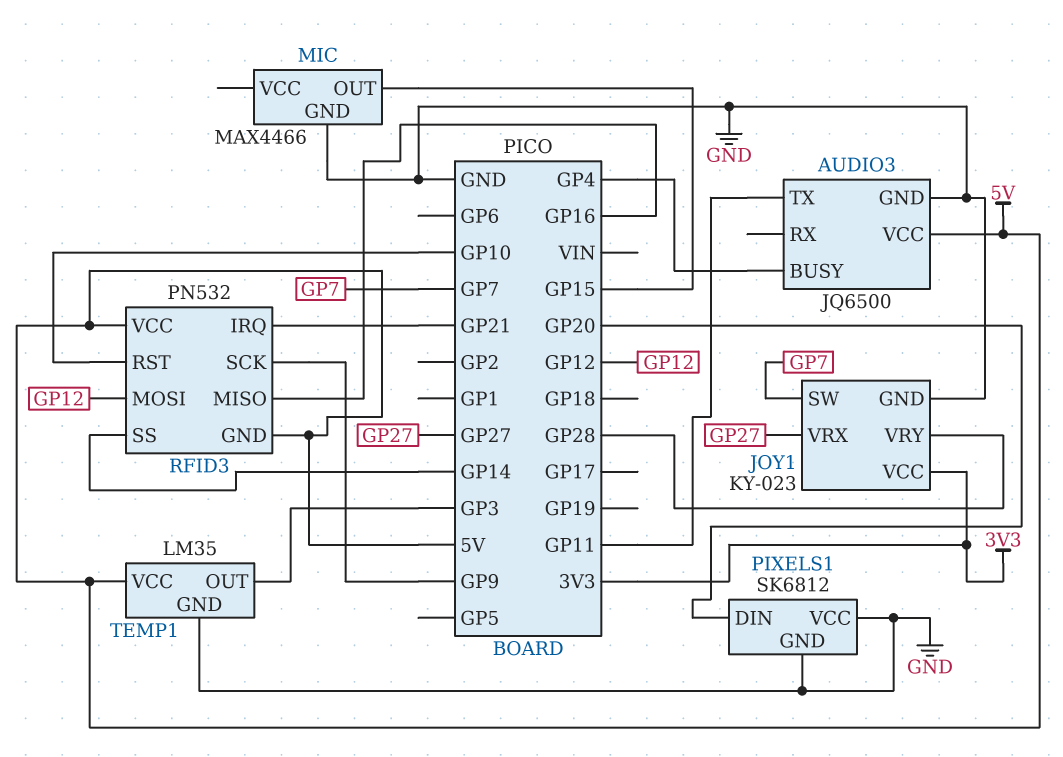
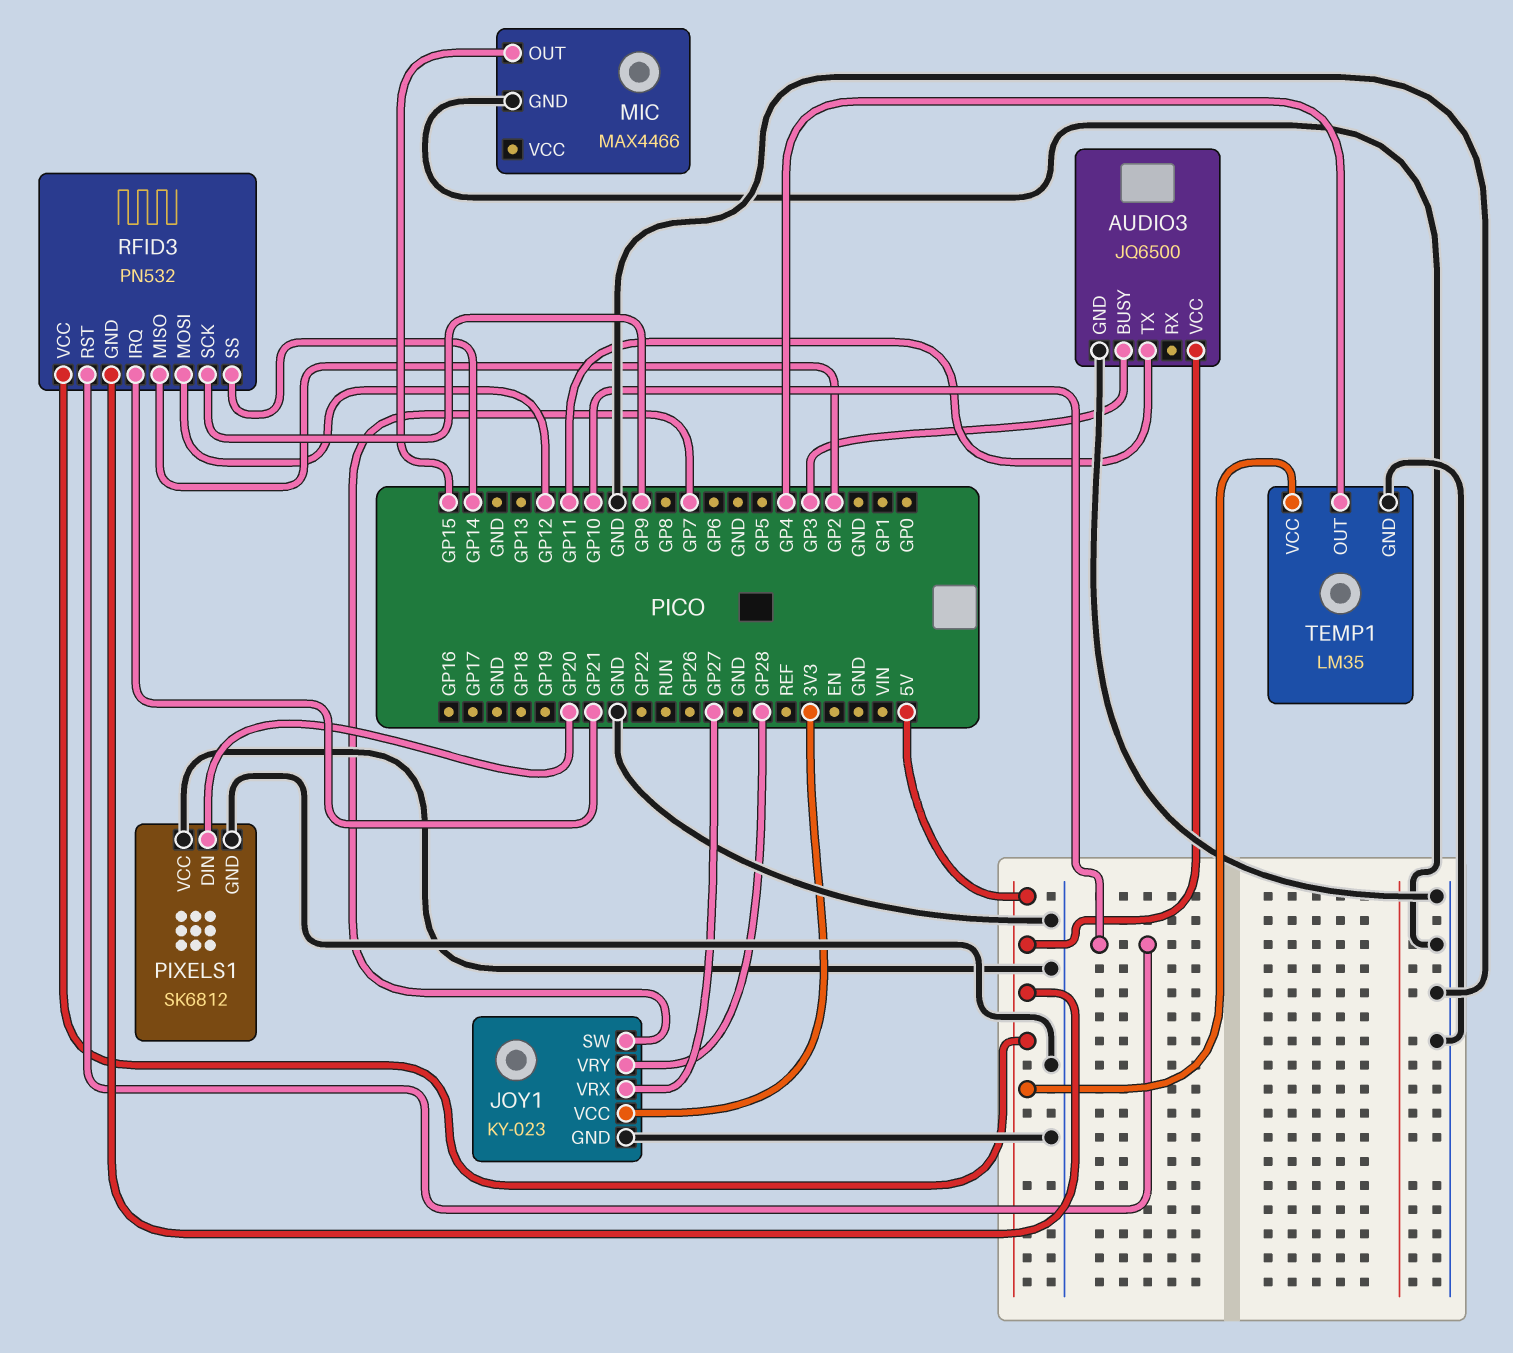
AUDIO3 pin BUSY: GP4 -> GP3
RFID3 pin MISO: GP16 -> GP2
TEMP1 pin OUT: GP3 -> GP4

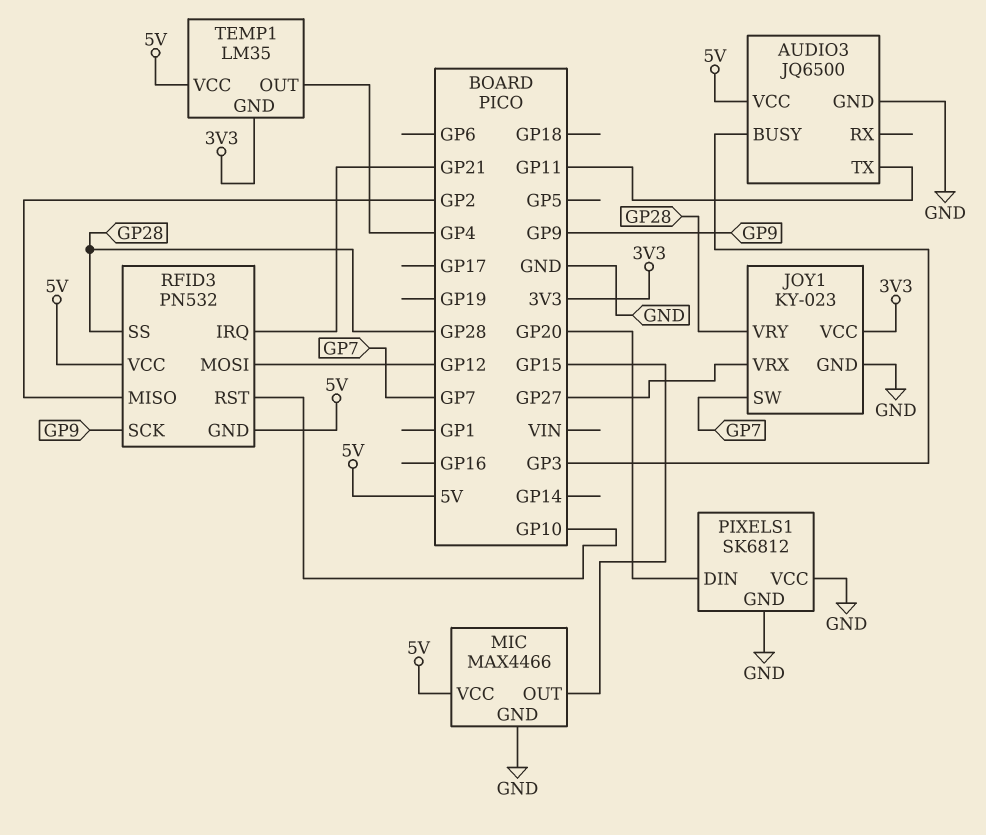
MIC pin VCC: none -> 5V
RFID3 pin SS: GP14 -> GP28
TEMP1 pin GND: GND -> 3V3

